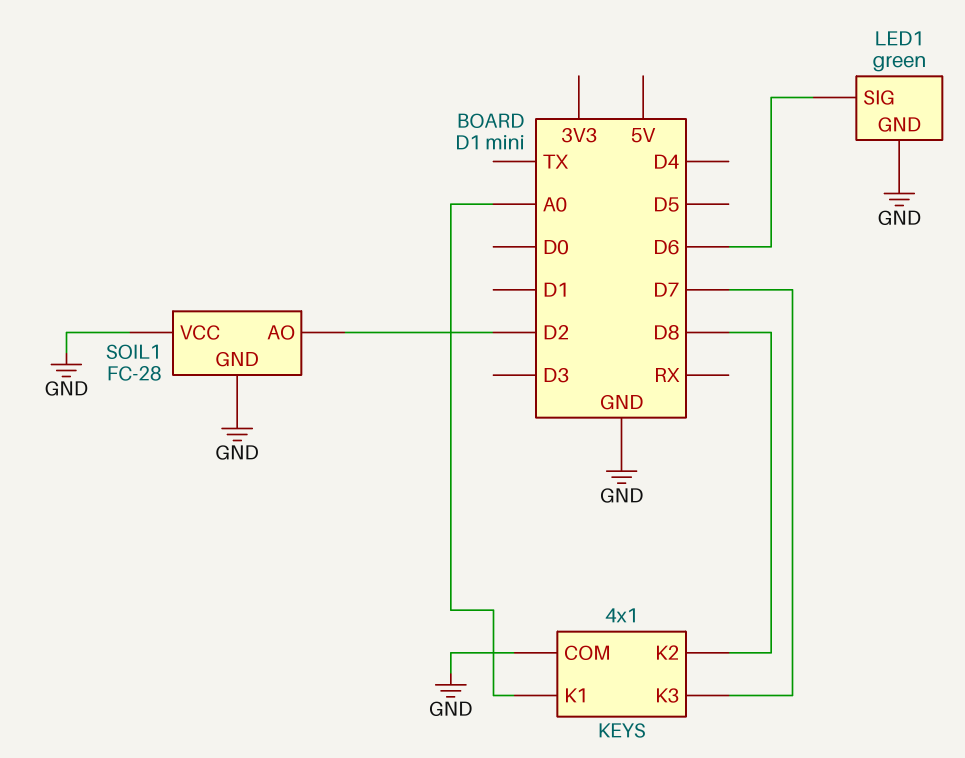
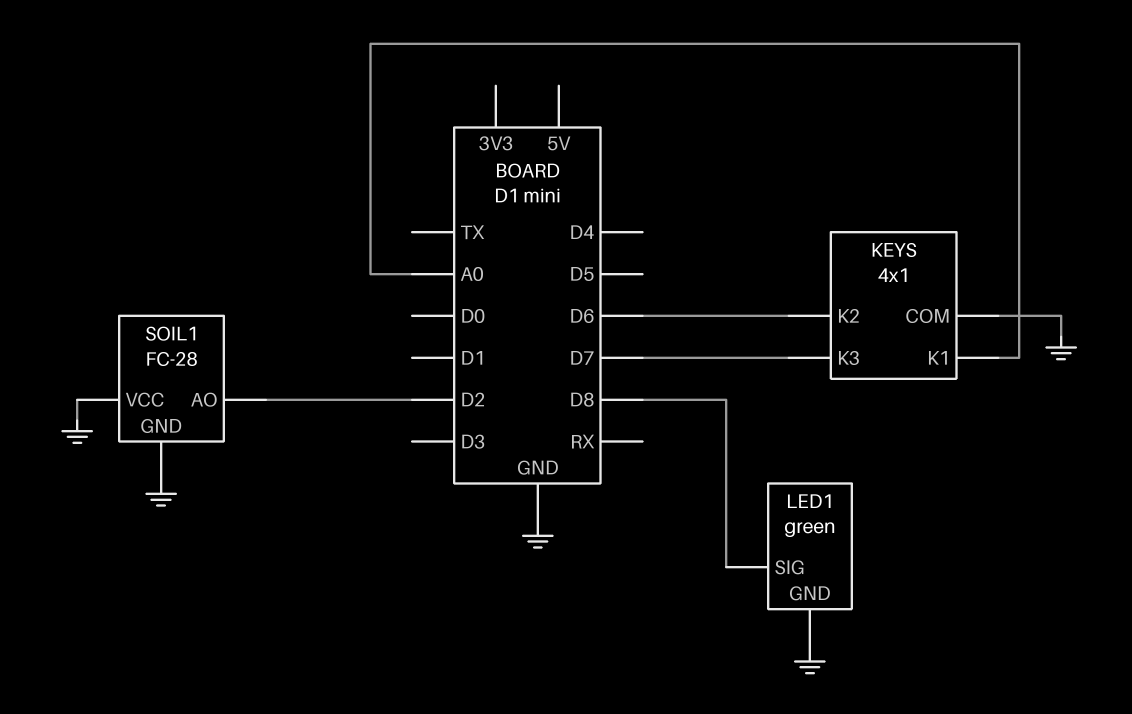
KEYS pin K2: D8 -> D6
LED1 pin SIG: D6 -> D8

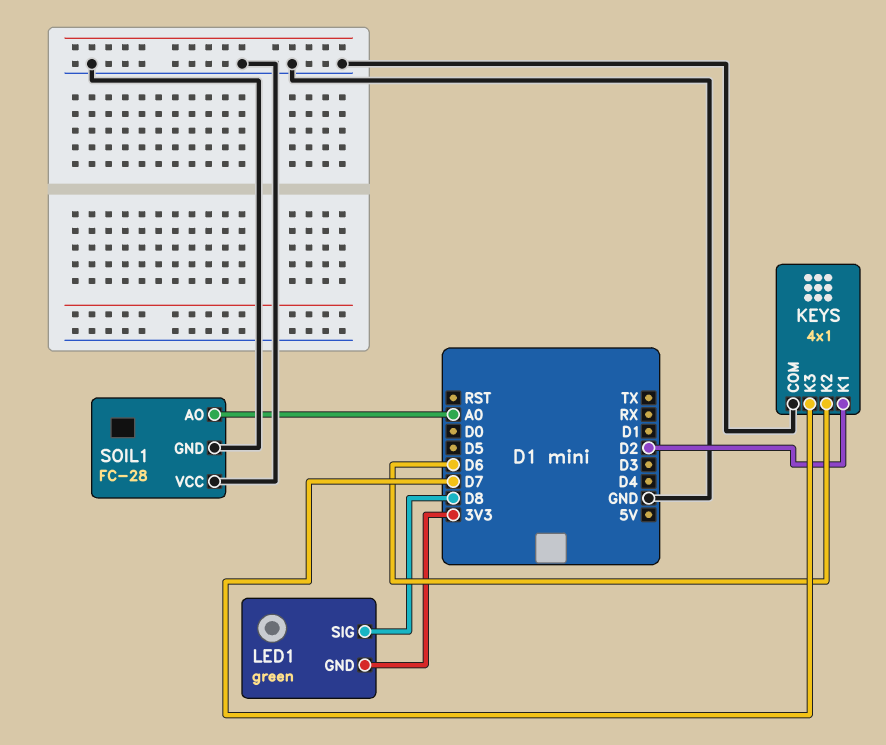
KEYS pin K1: A0 -> D2
LED1 pin GND: GND -> 3V3
SOIL1 pin AO: D2 -> A0

